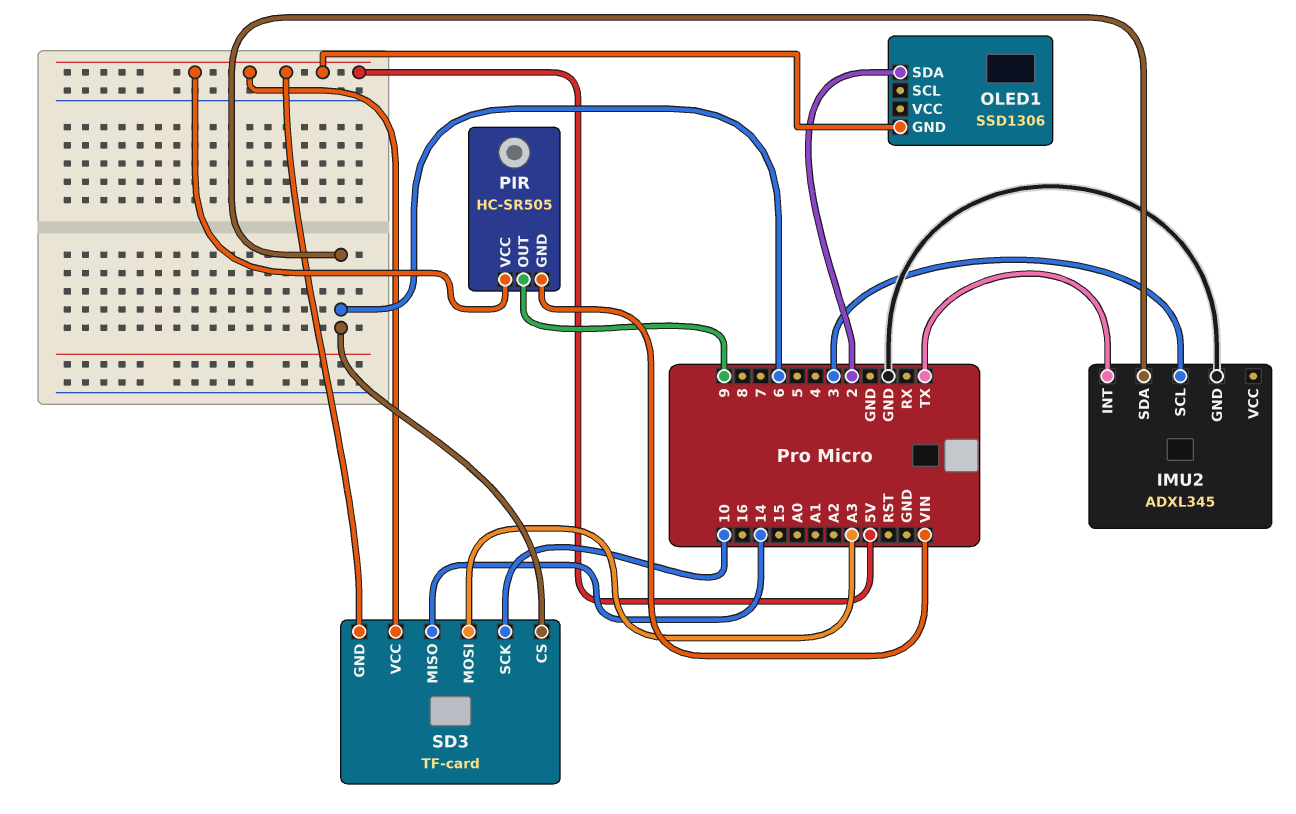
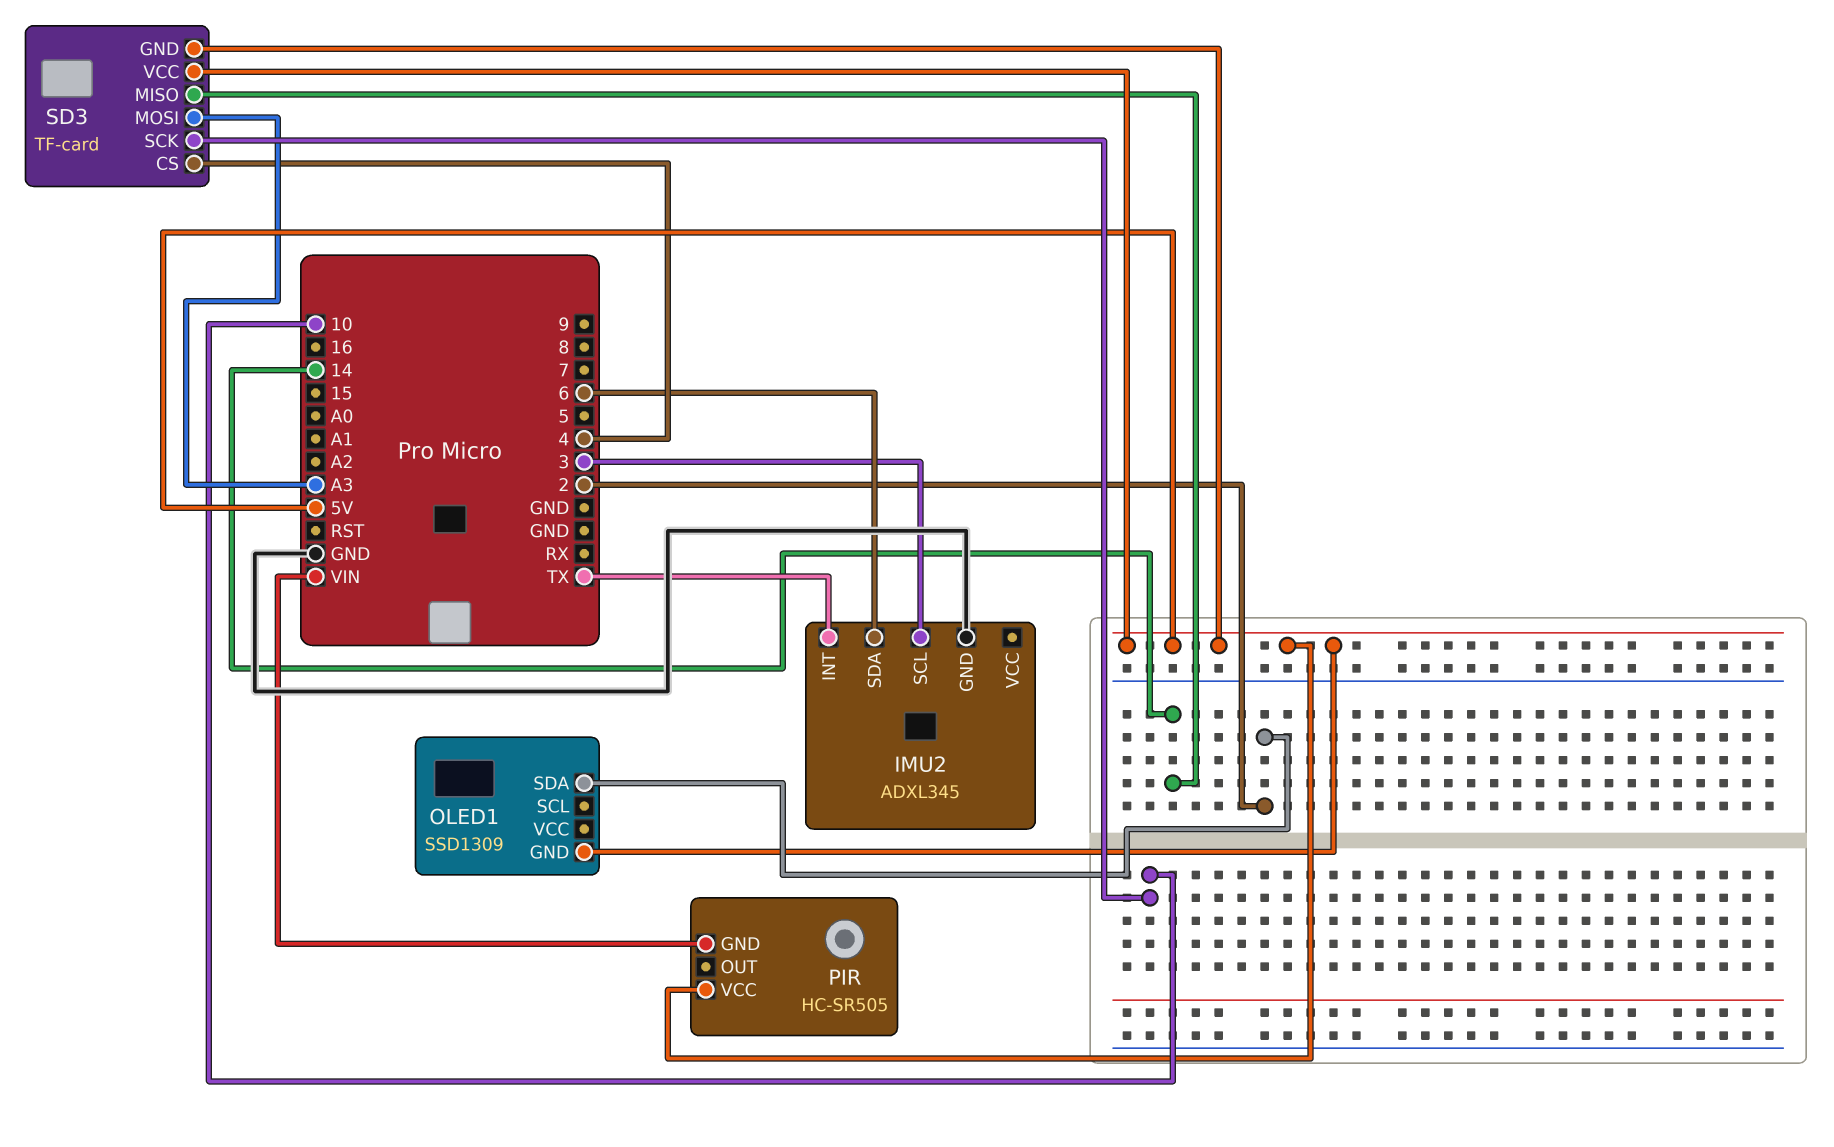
OLED1: SSD1306 -> SSD1309
PIR pin OUT: 9 -> none
SD3 pin CS: 6 -> 4

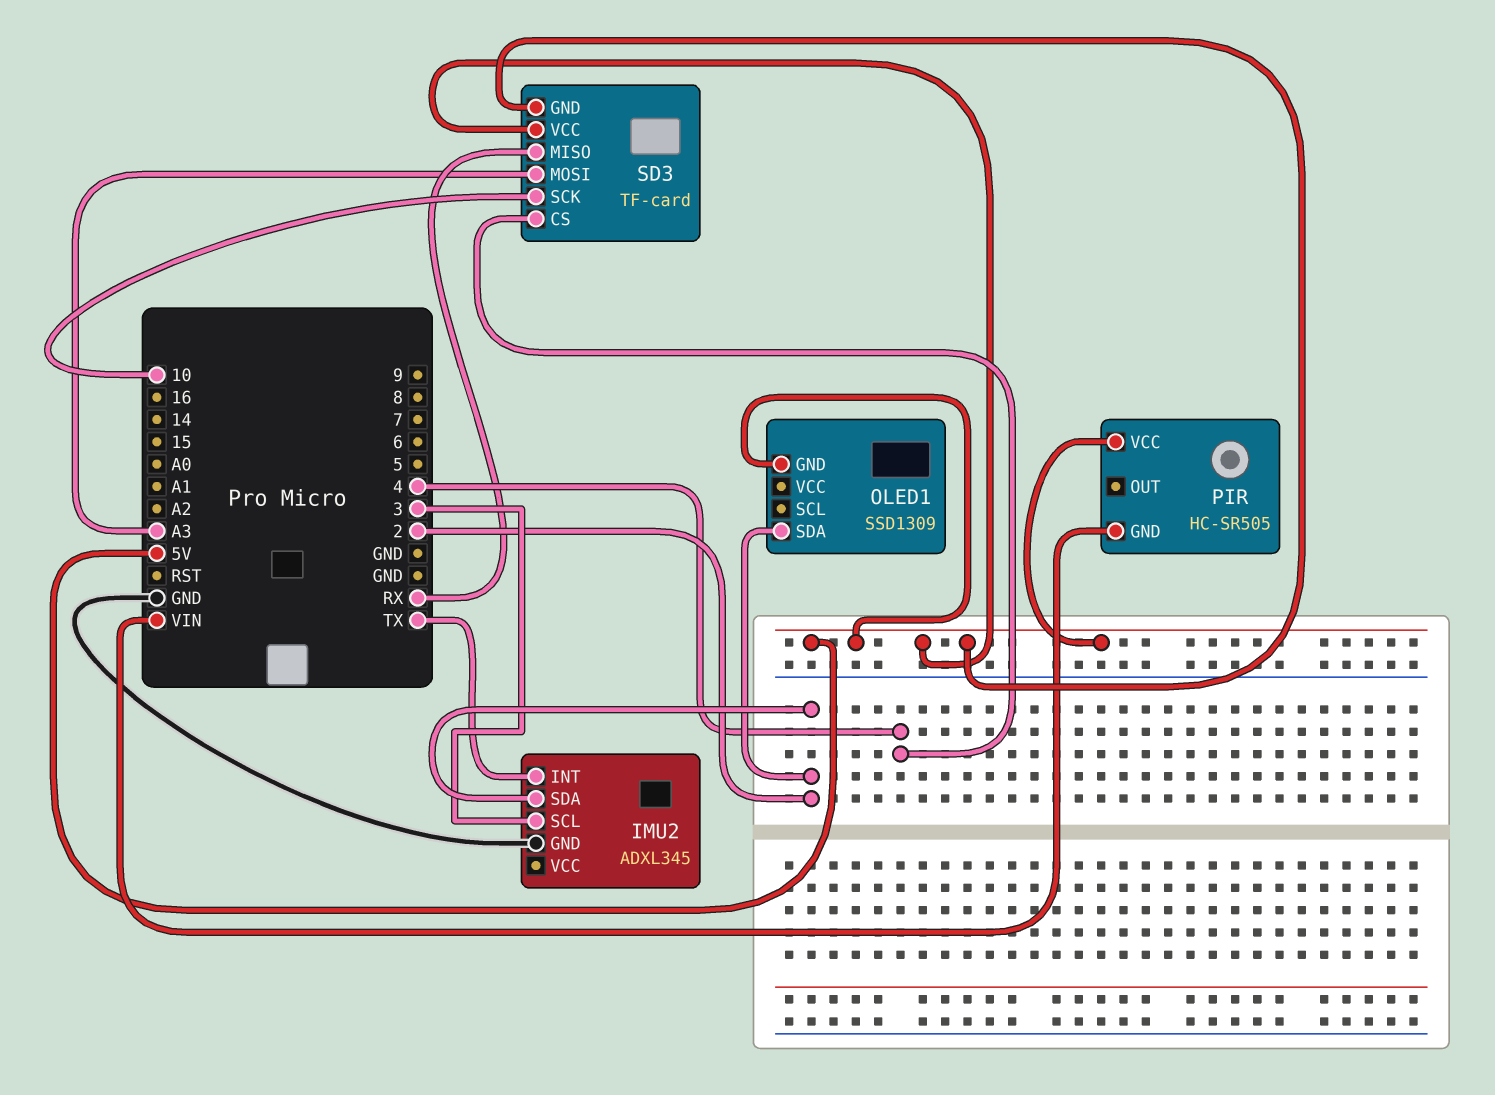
IMU2 pin SDA: 6 -> 2
SD3 pin MISO: 14 -> RX

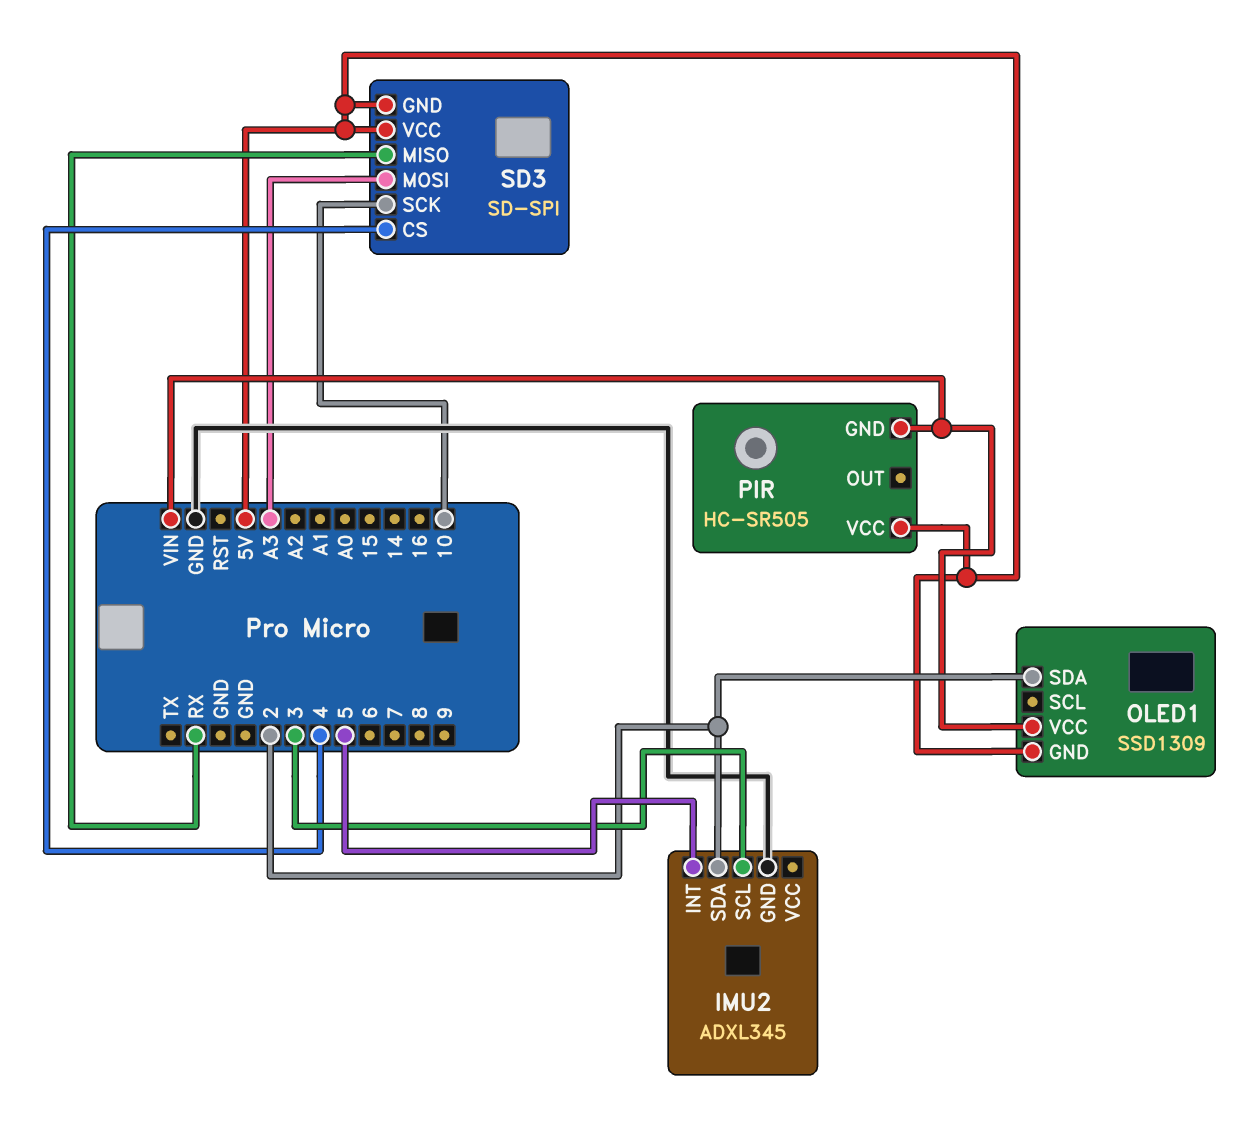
IMU2 pin INT: TX -> 5
OLED1 pin VCC: none -> VIN
SD3: TF-card -> SD-SPI

